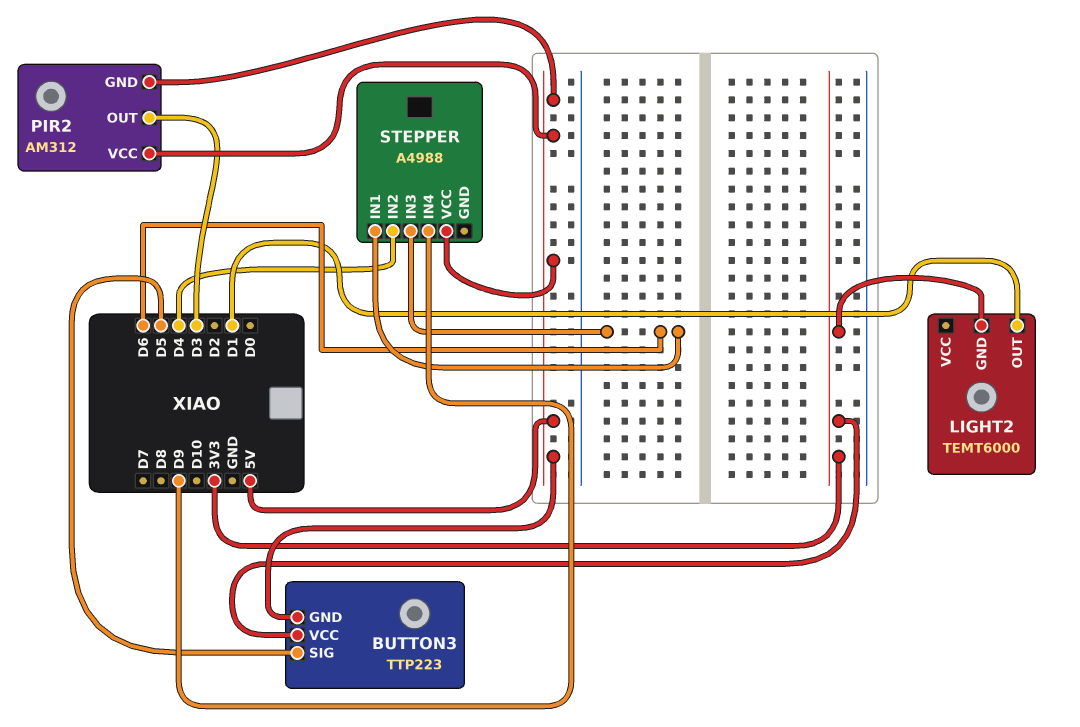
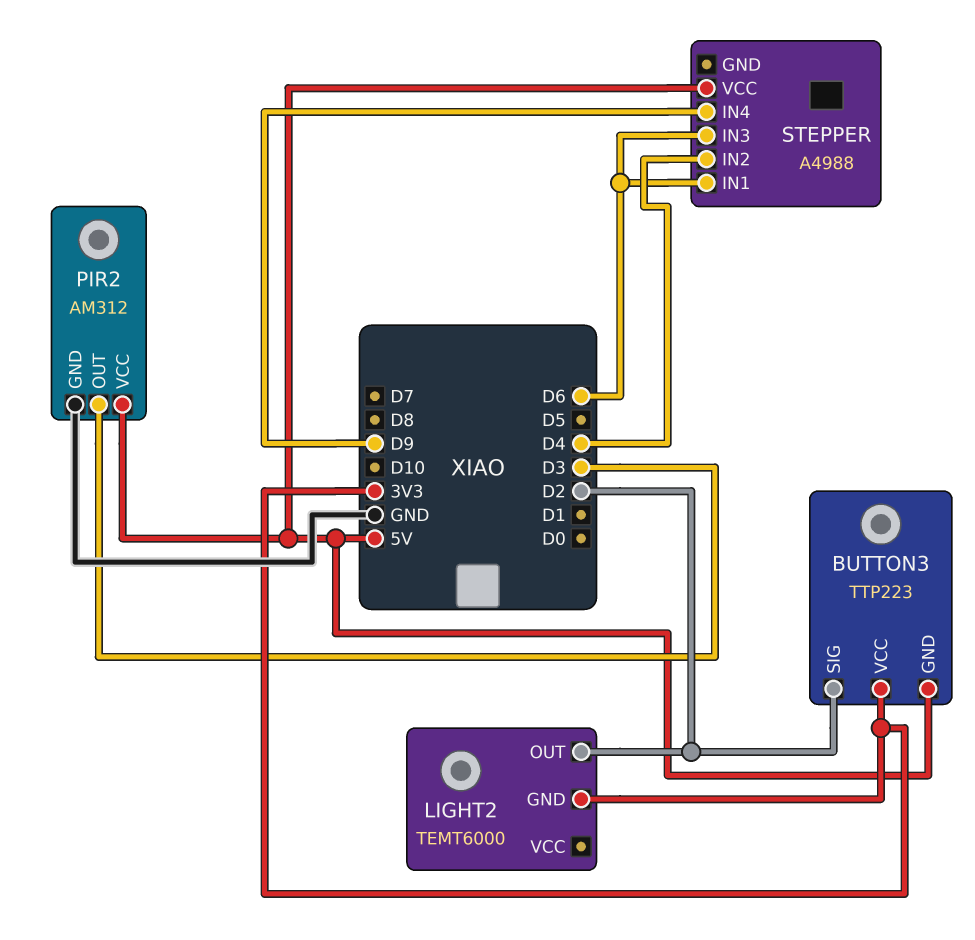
BUTTON3 pin SIG: D5 -> D2
LIGHT2 pin OUT: D1 -> D2
PIR2 pin GND: 5V -> GND

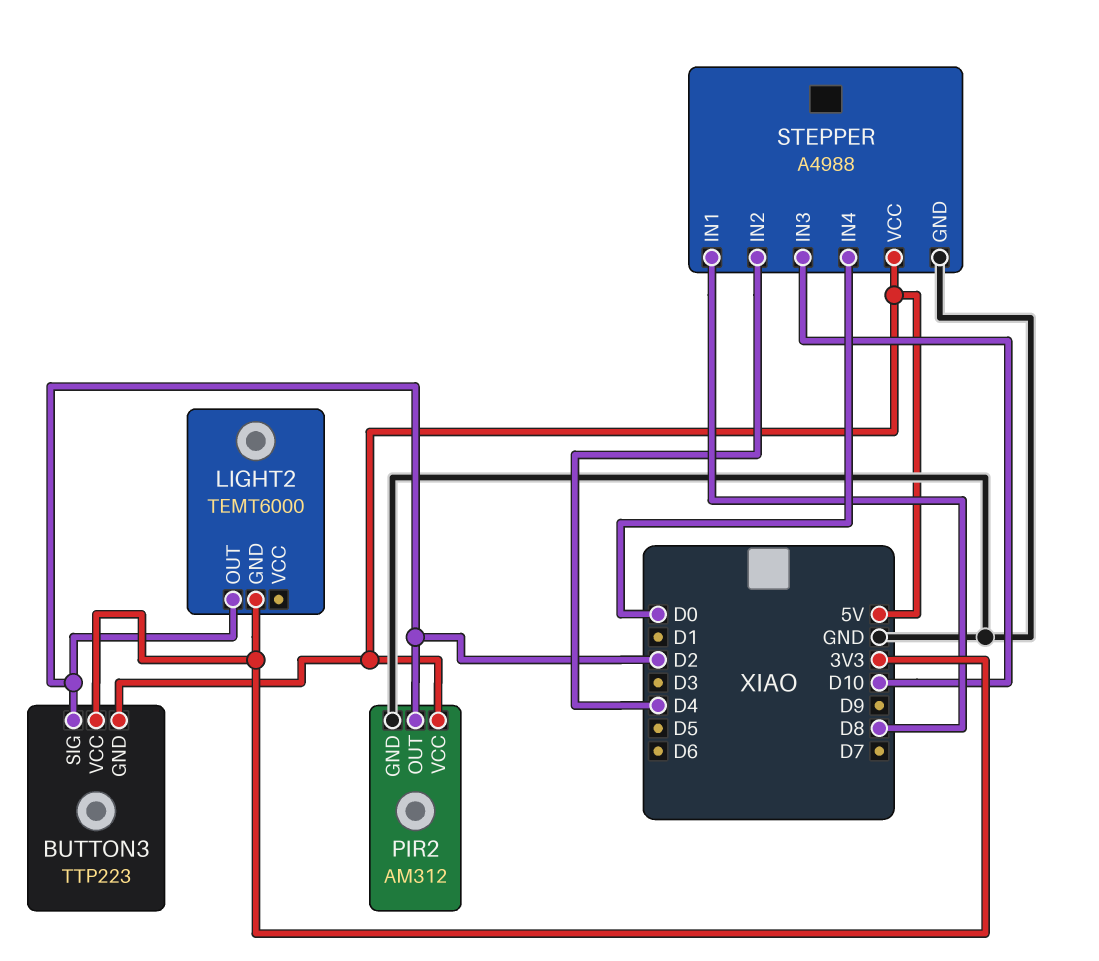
PIR2 pin OUT: D3 -> D2
STEPPER pin GND: none -> GND
STEPPER pin IN1: D6 -> D8
STEPPER pin IN3: D6 -> D10
STEPPER pin IN4: D9 -> D0

